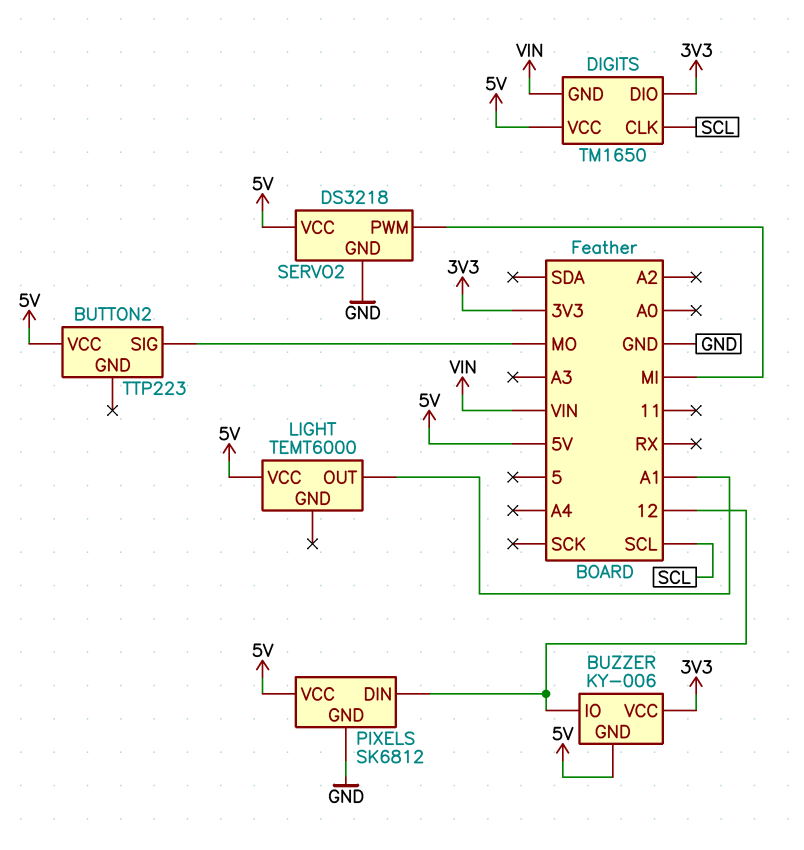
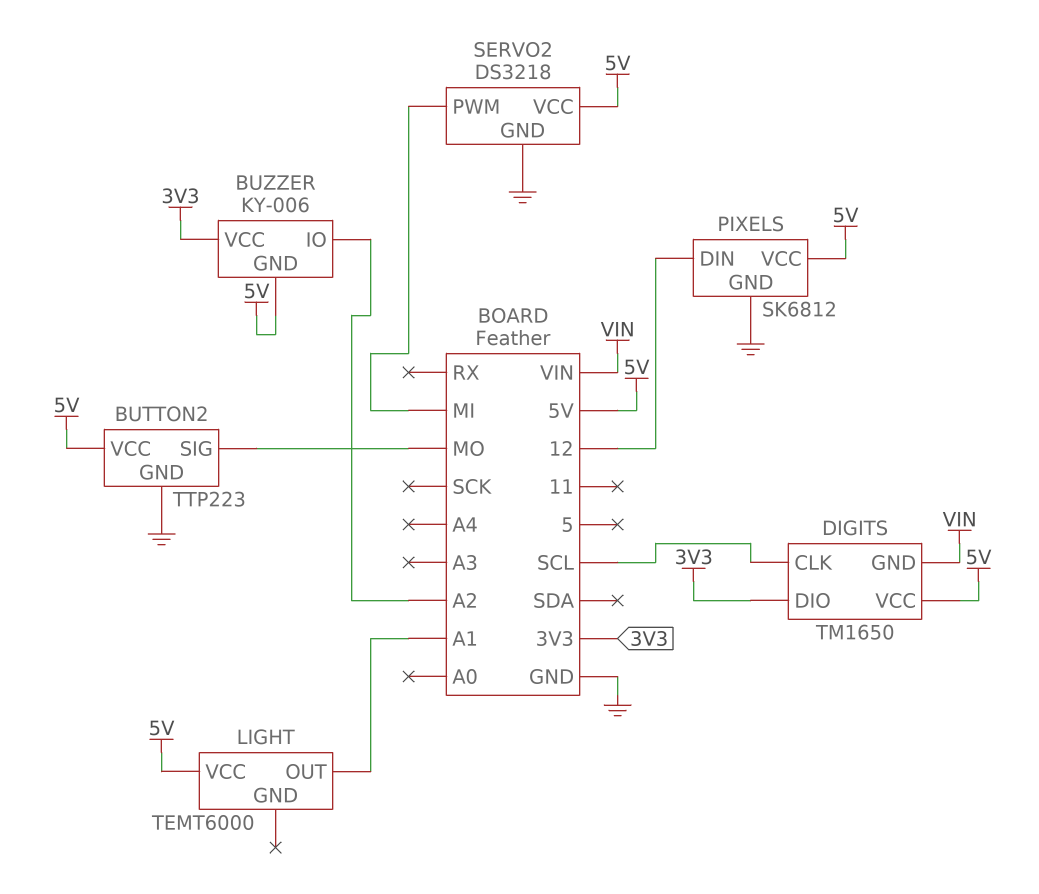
BUTTON2 pin GND: none -> GND
BUZZER pin IO: 12 -> A2

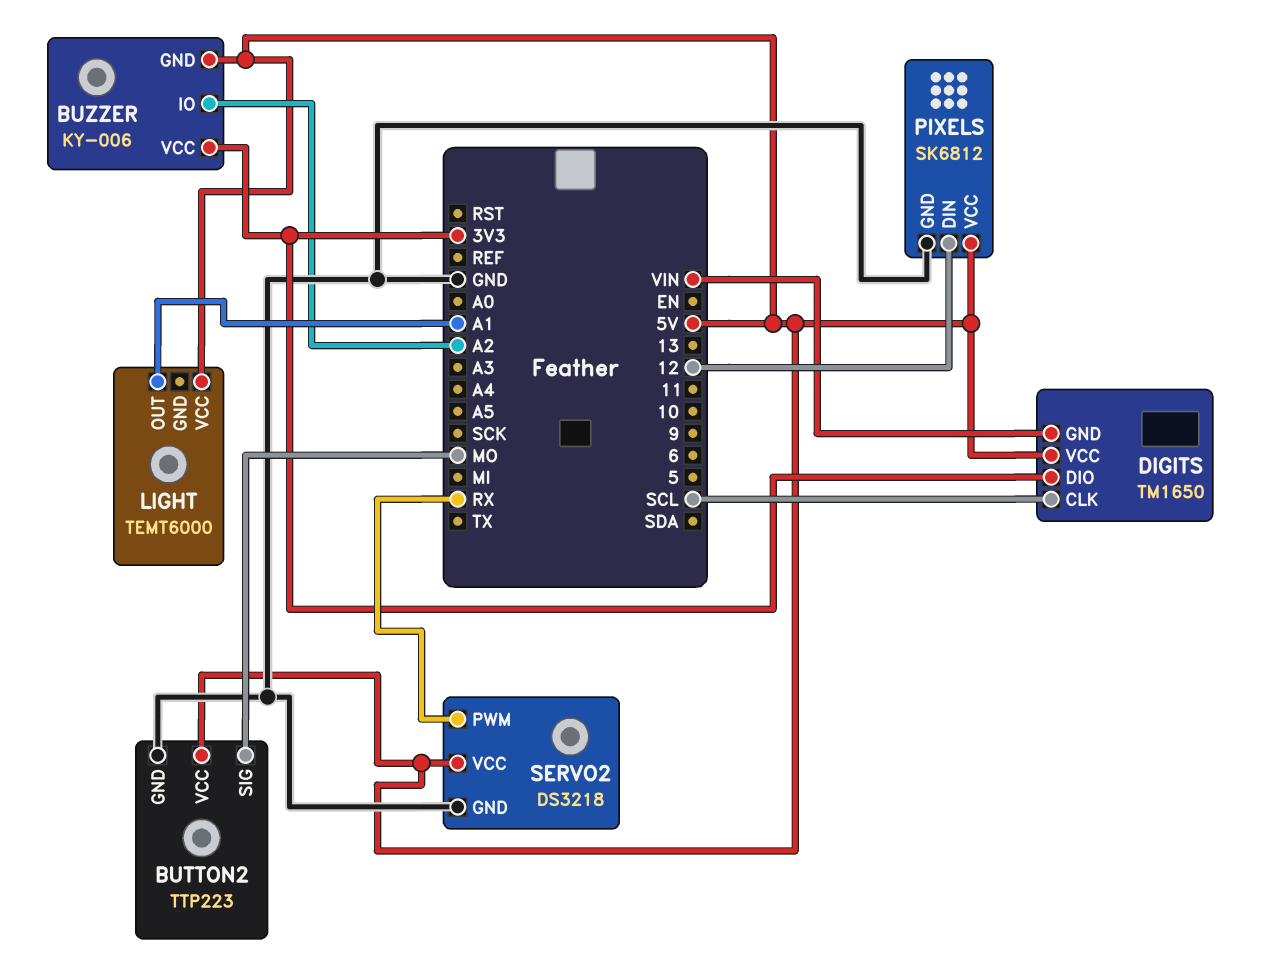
SERVO2 pin PWM: MI -> RX

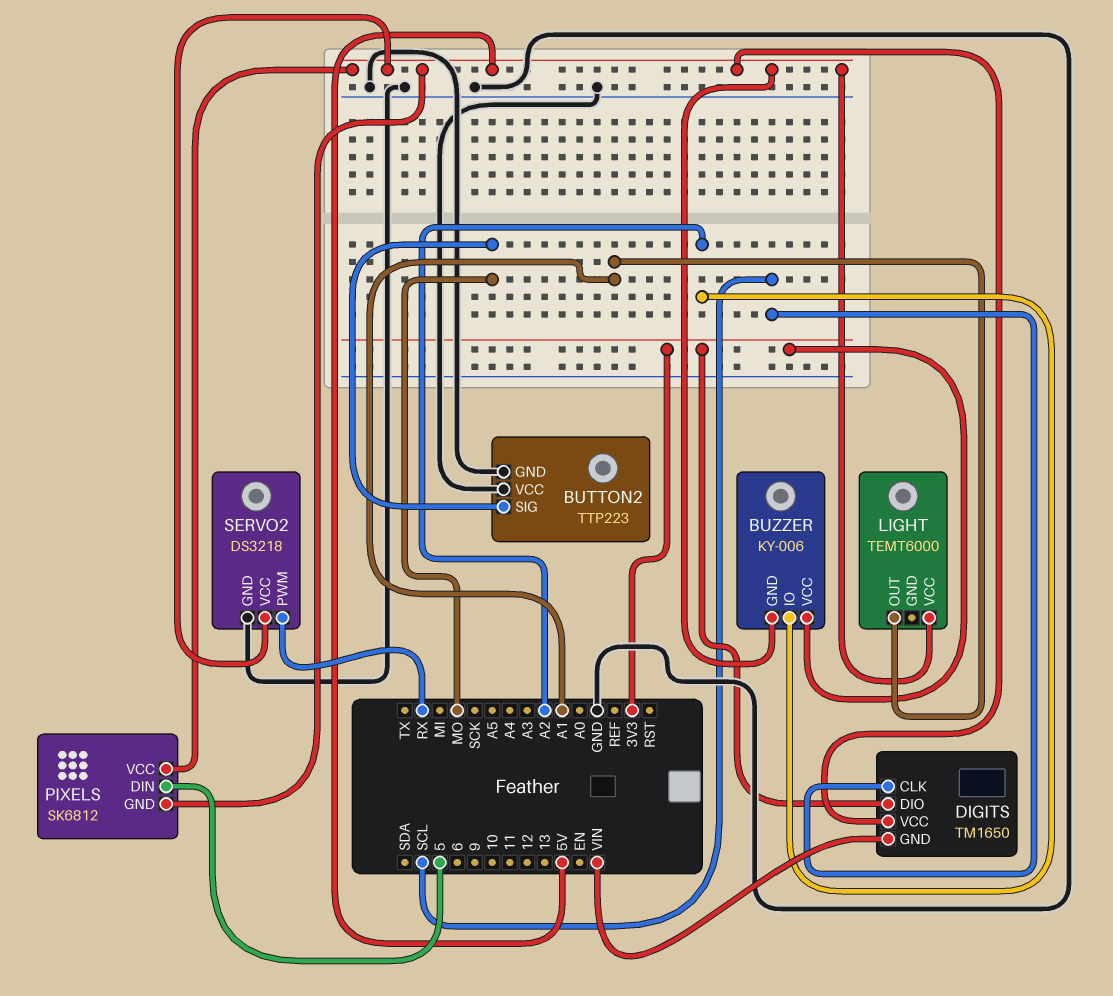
BUTTON2 pin VCC: 5V -> GND
PIXELS pin DIN: 12 -> 5
PIXELS pin GND: GND -> 5V

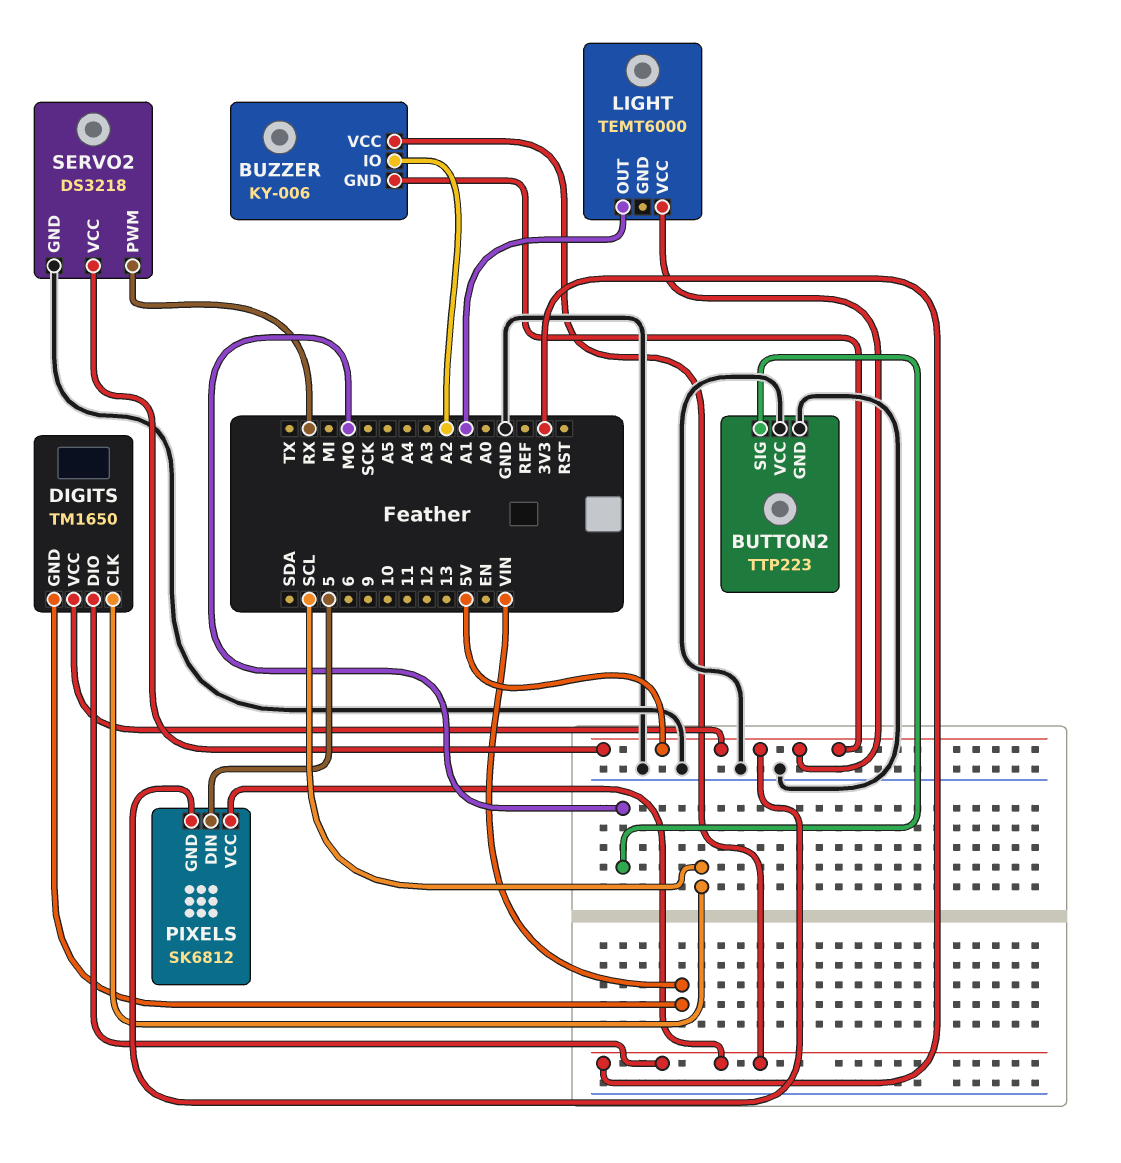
PIXELS pin VCC: 5V -> 3V3

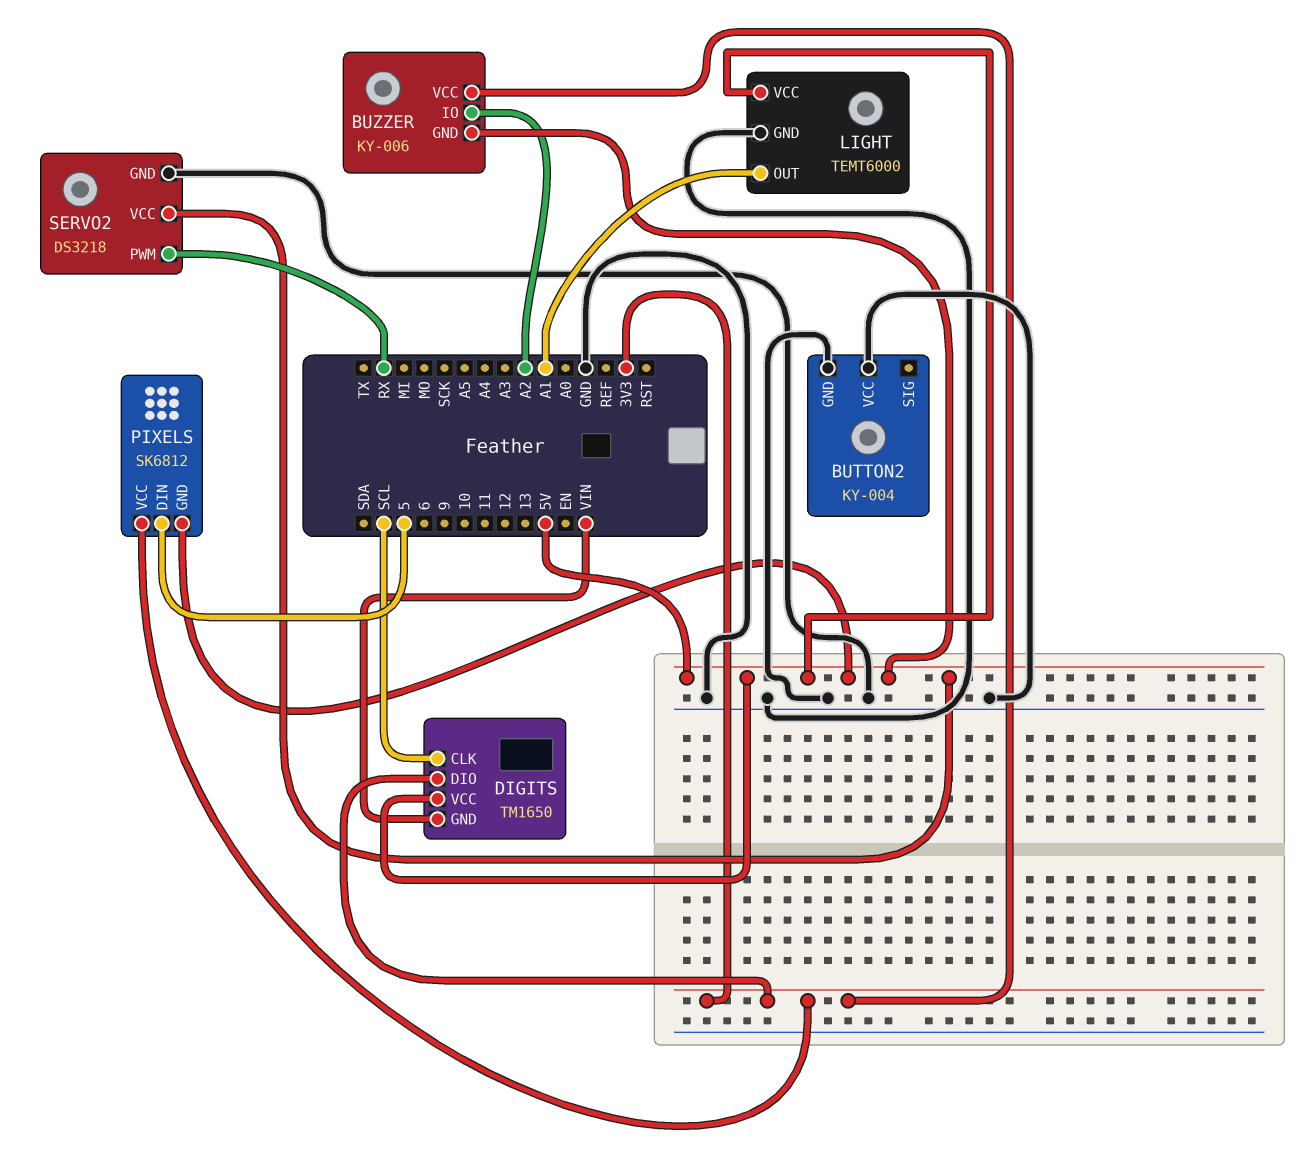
BUTTON2: TTP223 -> KY-004
BUTTON2 pin SIG: MO -> none
LIGHT pin GND: none -> GND

